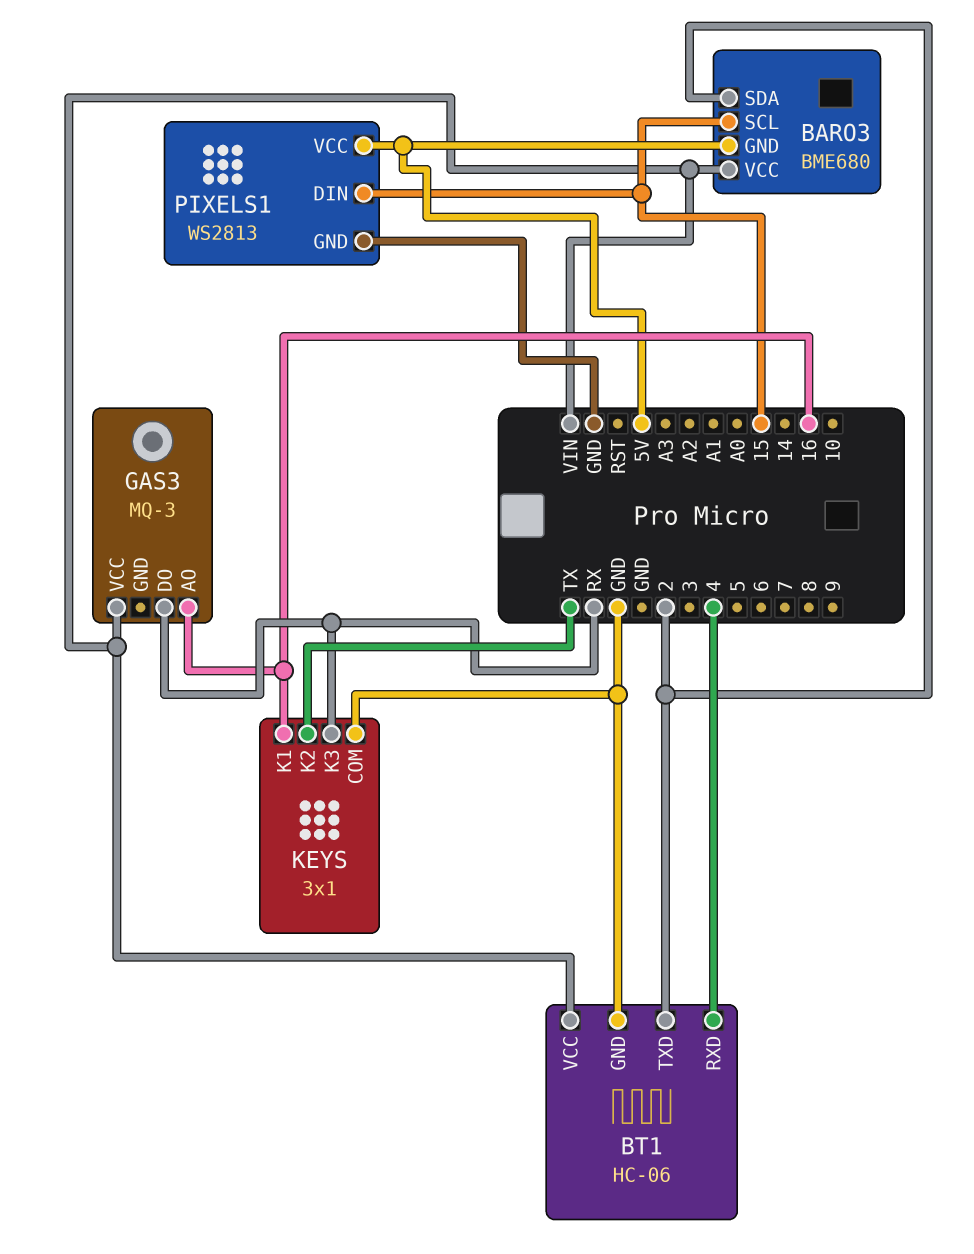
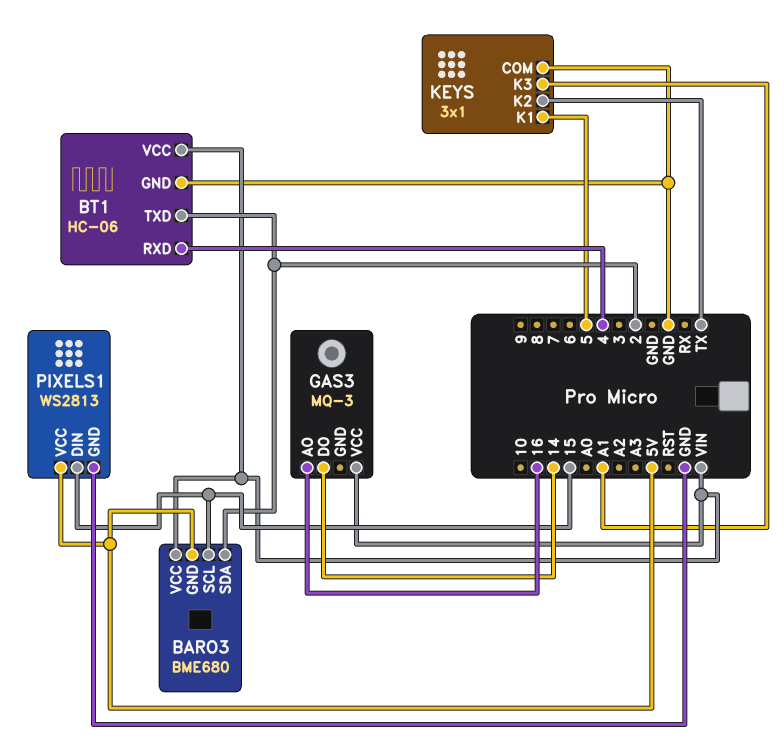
GAS3 pin DO: RX -> 14
KEYS pin K1: 16 -> 5
KEYS pin K3: RX -> A1

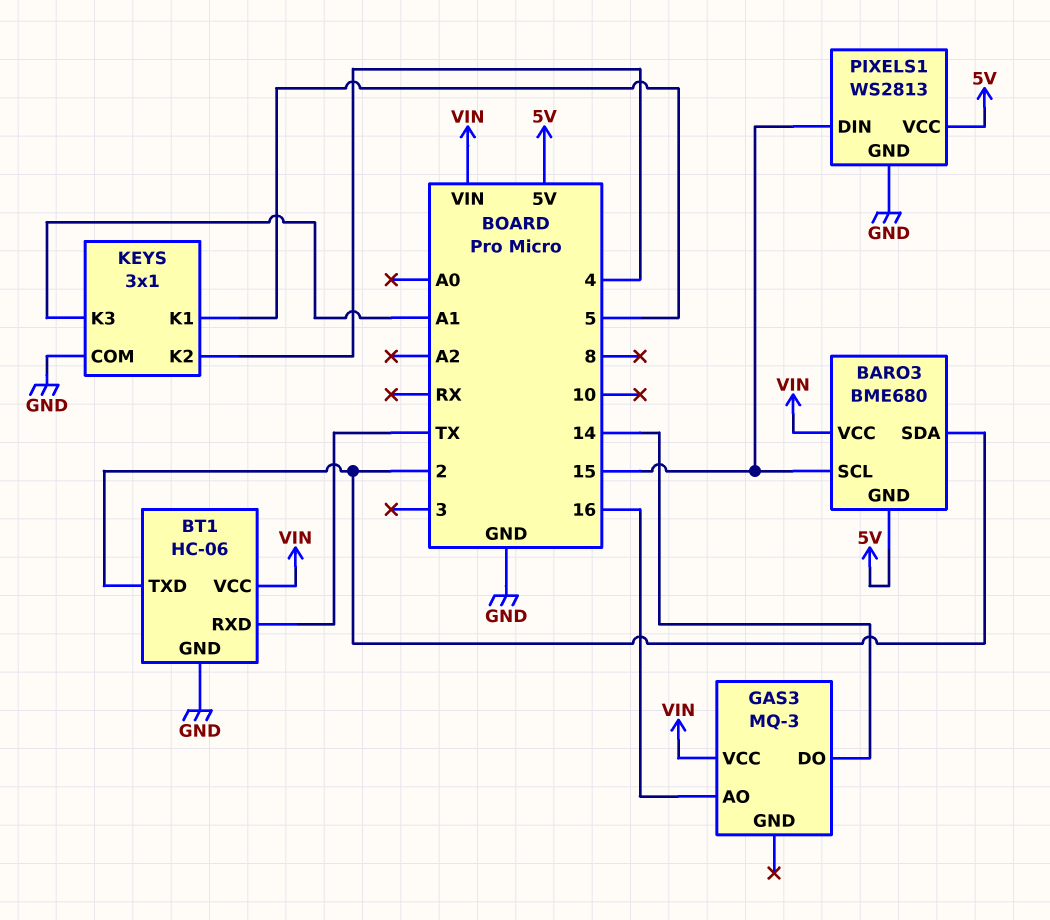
BT1 pin RXD: 4 -> TX
KEYS pin K2: TX -> 4

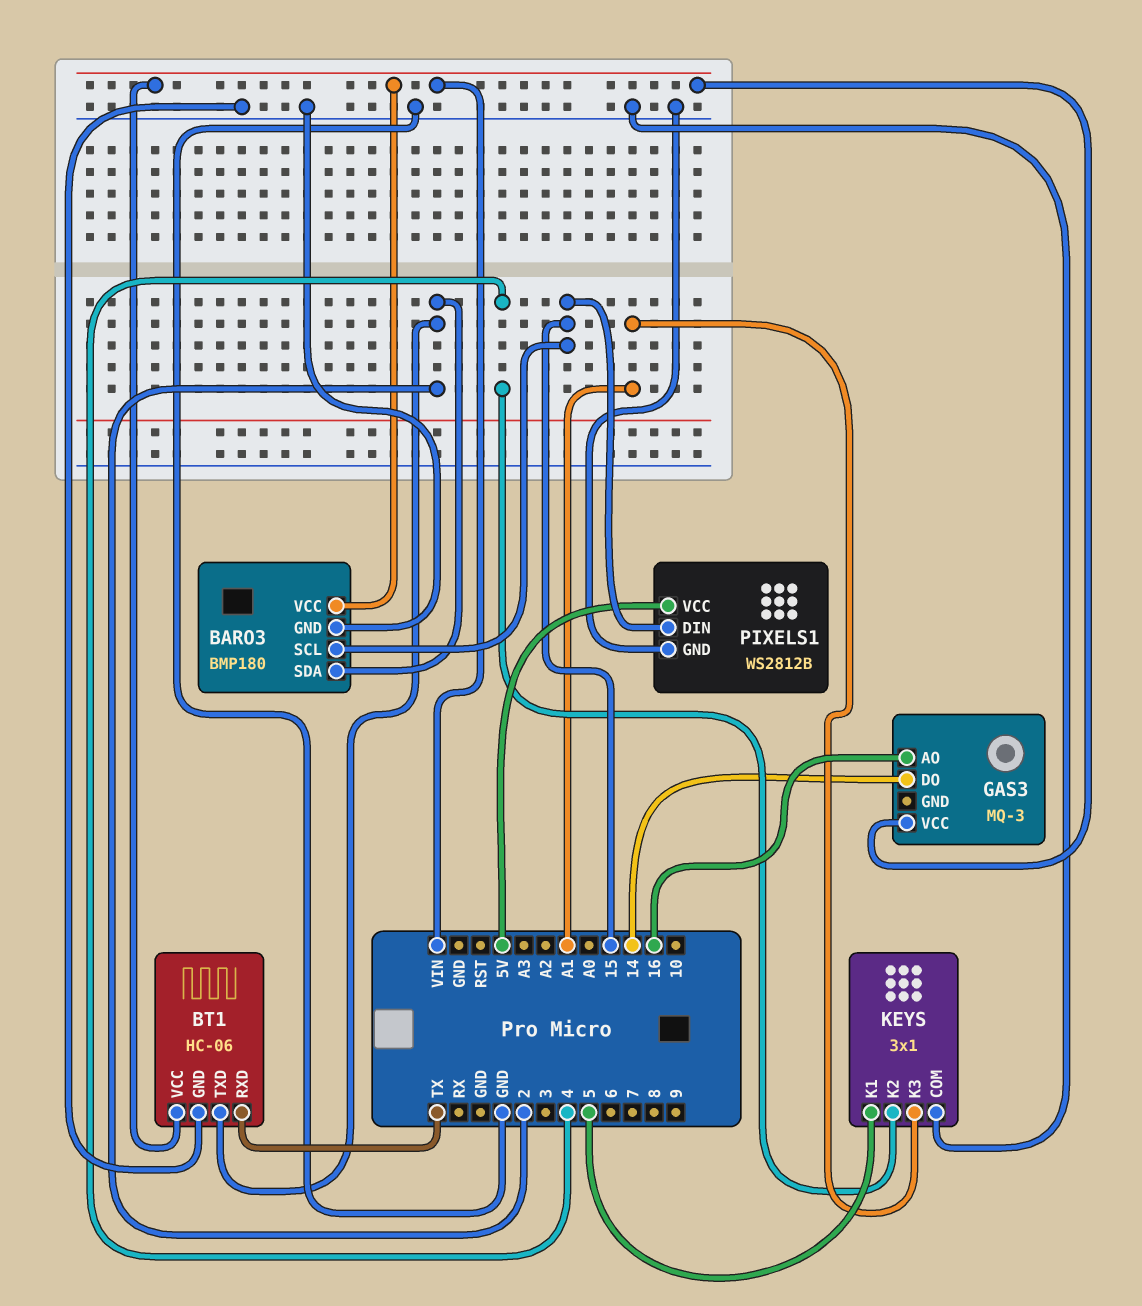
BARO3: BME680 -> BMP180
BARO3 pin GND: 5V -> GND
PIXELS1: WS2813 -> WS2812B

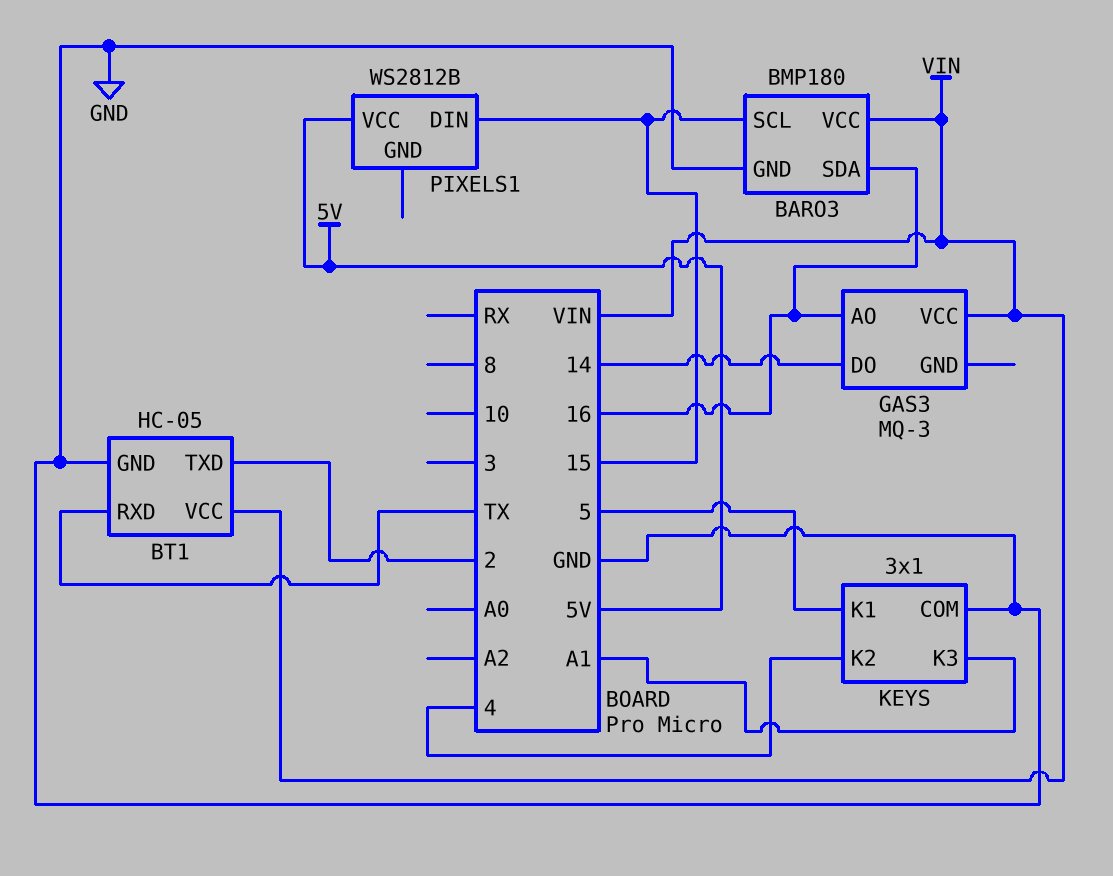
BARO3 pin SDA: 2 -> 16
BT1: HC-06 -> HC-05
PIXELS1 pin GND: GND -> none

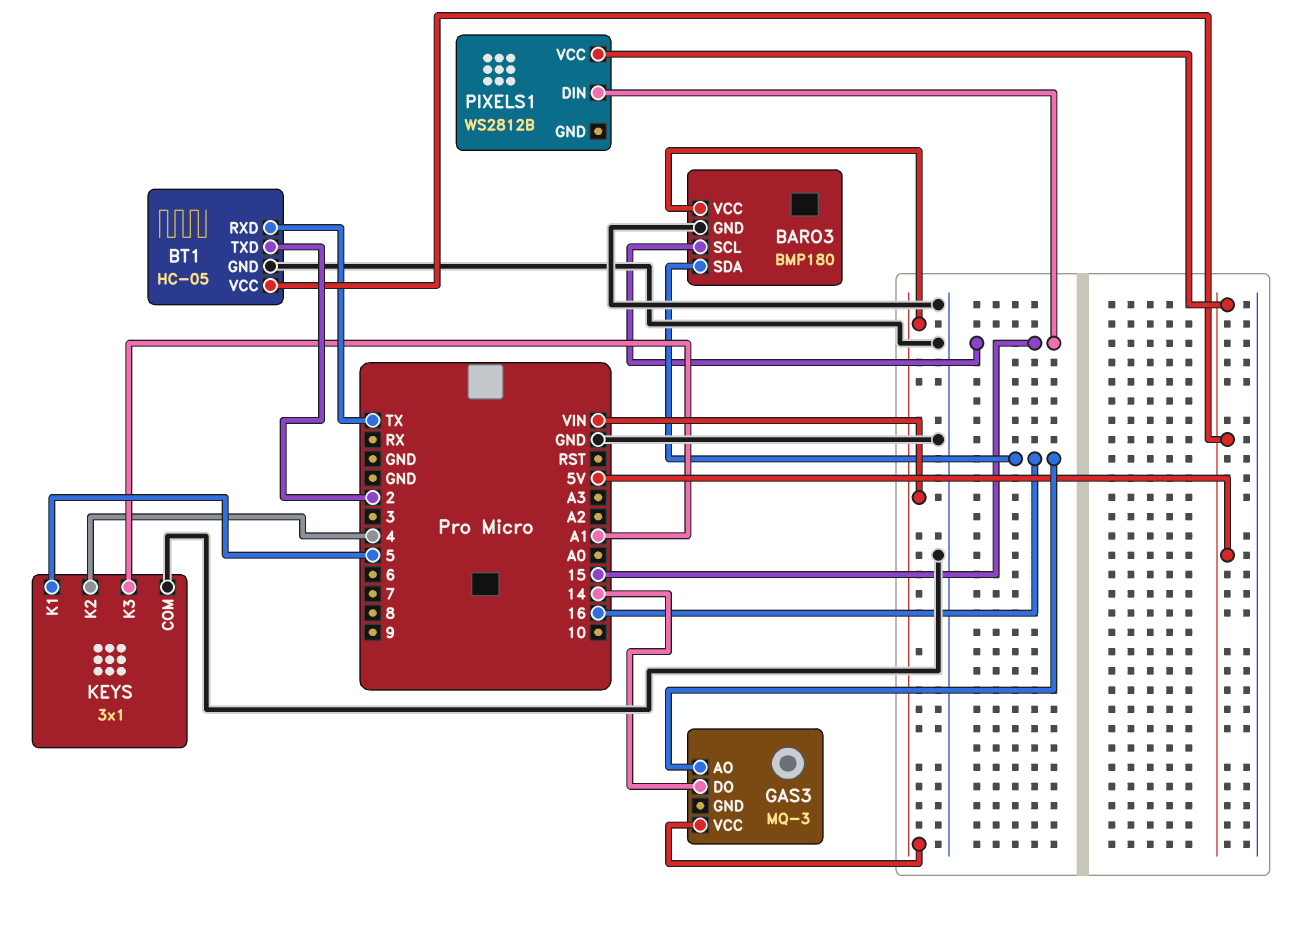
BT1 pin VCC: VIN -> 5V

